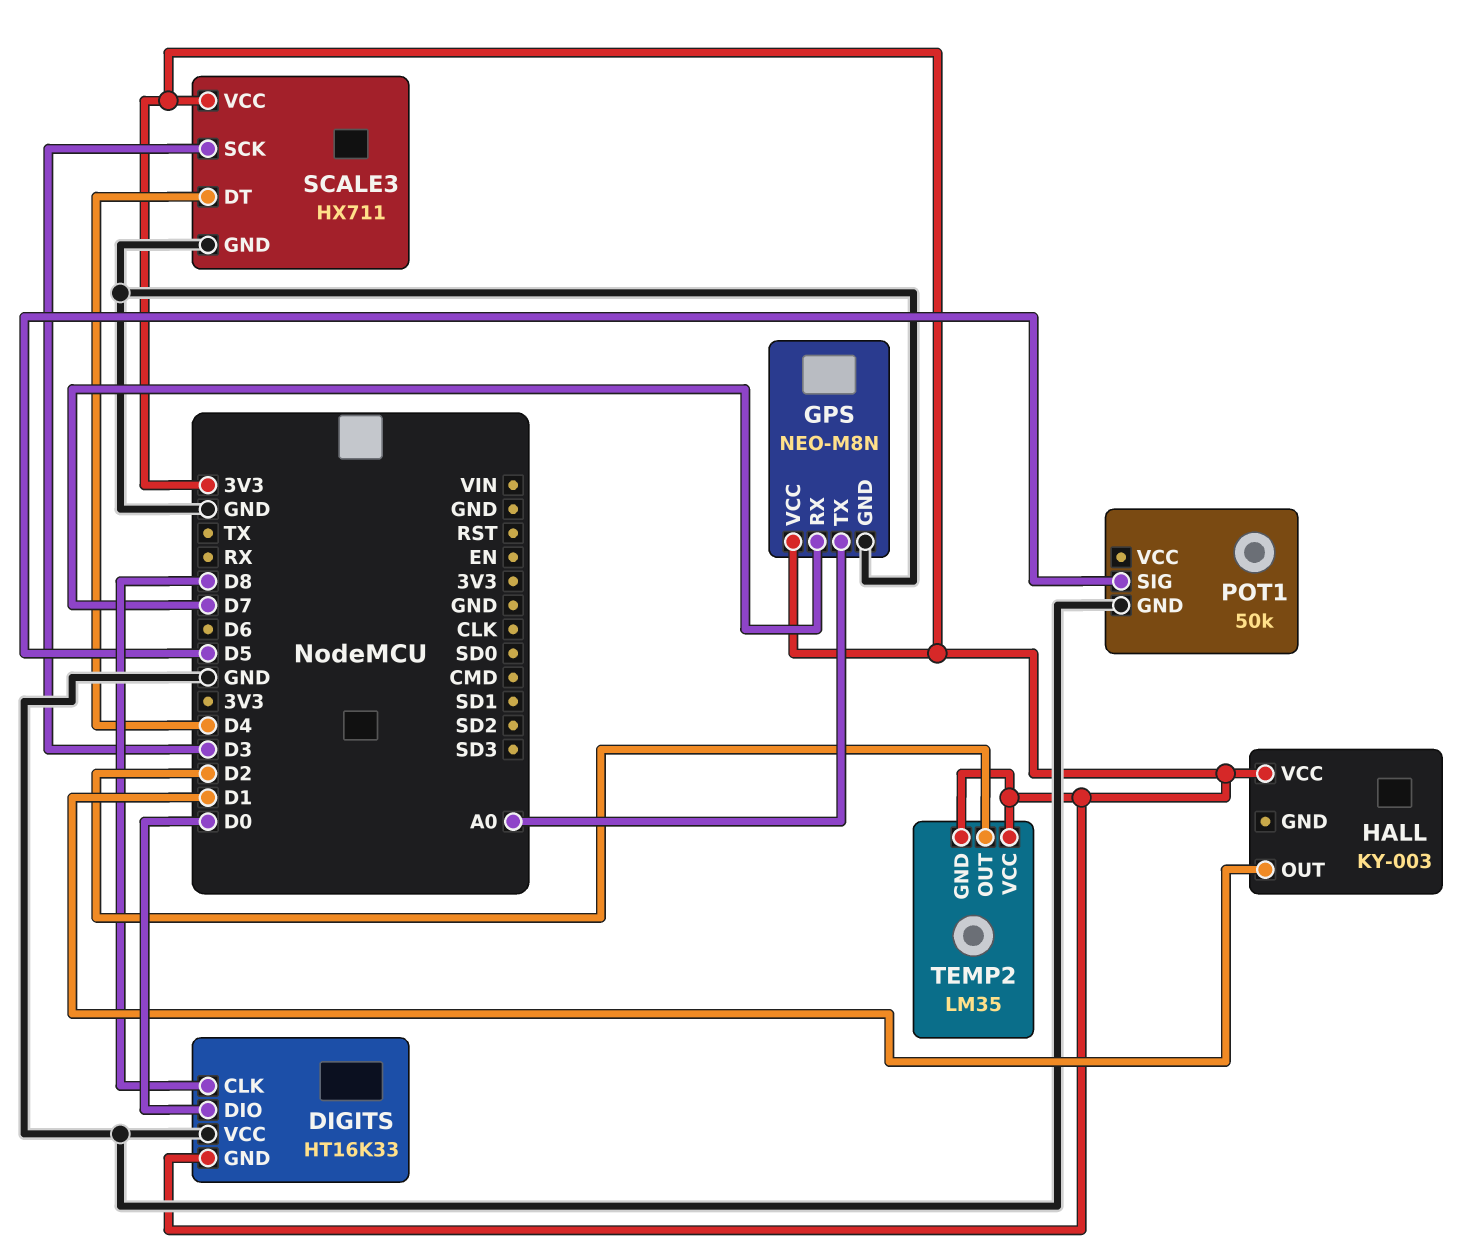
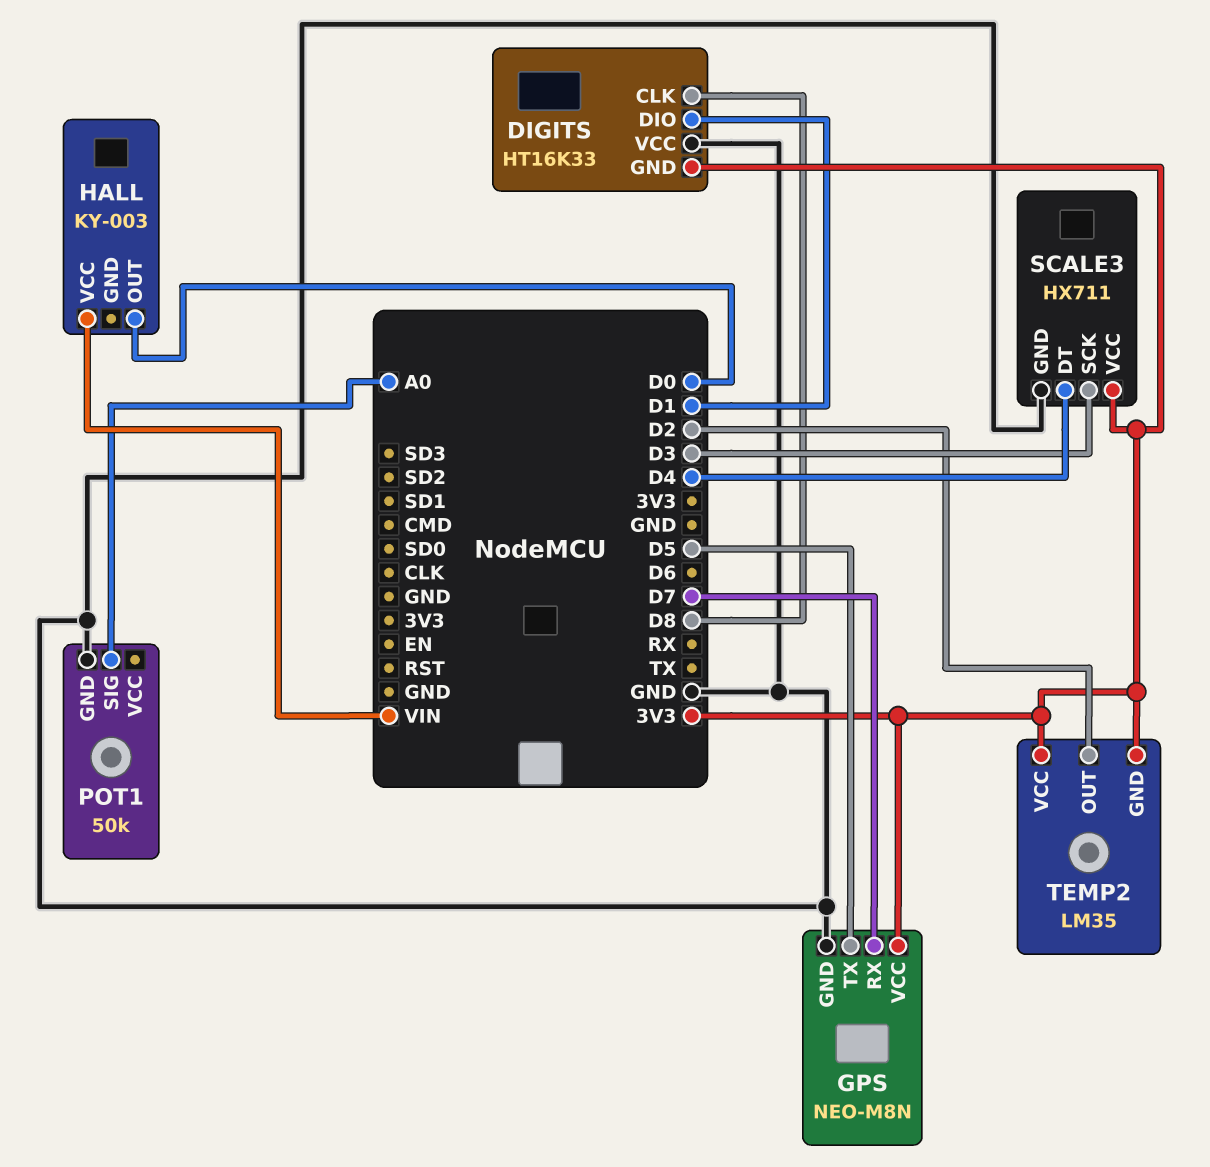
DIGITS pin DIO: D0 -> D1
GPS pin TX: A0 -> D5
HALL pin OUT: D1 -> D0
HALL pin VCC: 3V3 -> VIN
POT1 pin SIG: D5 -> A0

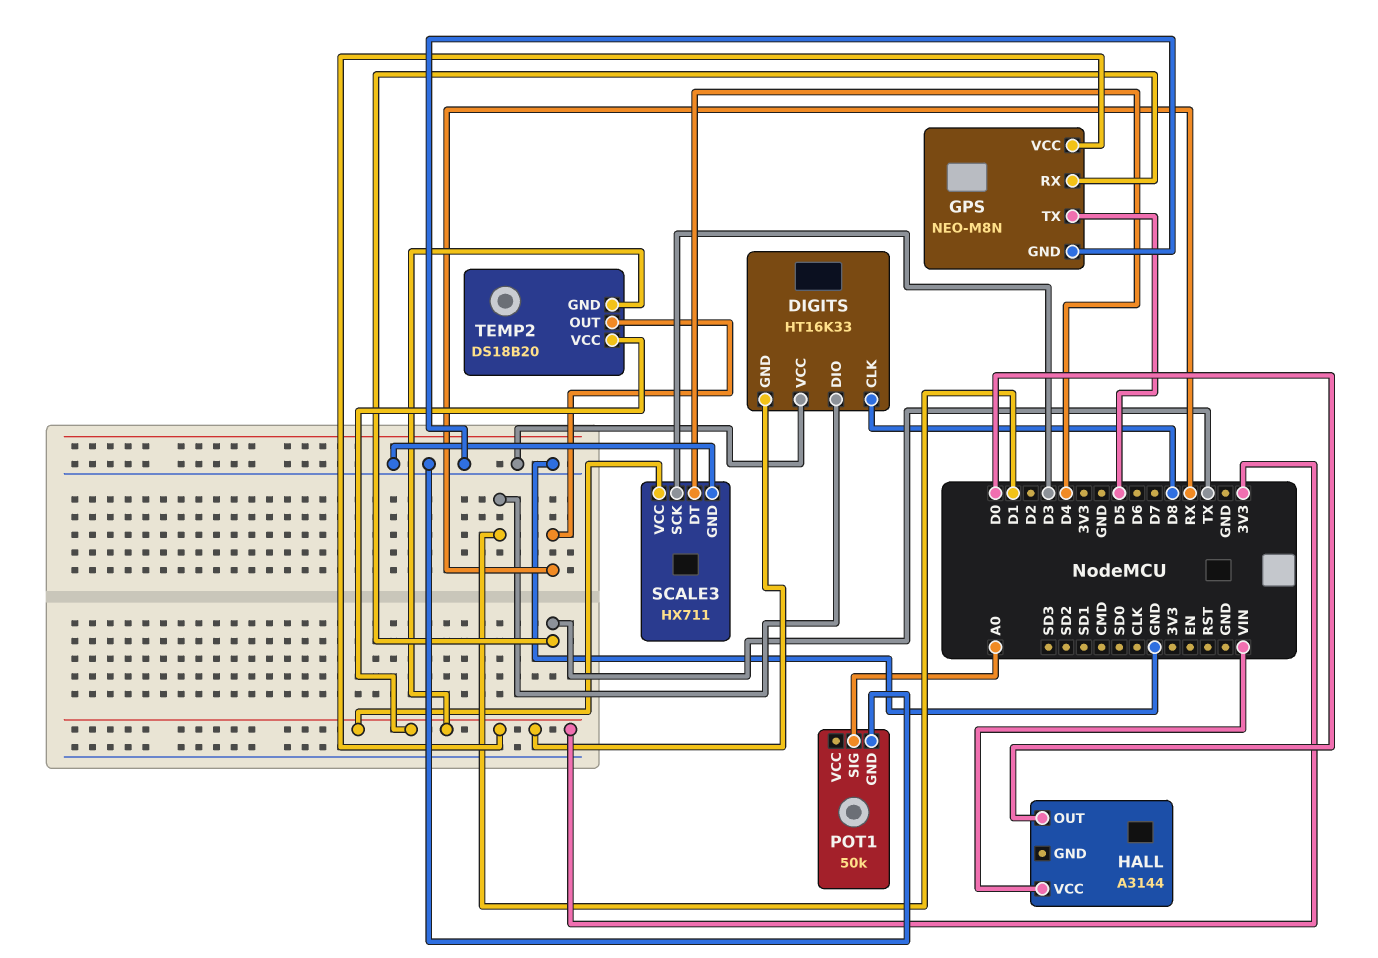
GPS pin RX: D7 -> TX
HALL: KY-003 -> A3144
TEMP2: LM35 -> DS18B20
TEMP2 pin OUT: D2 -> RX

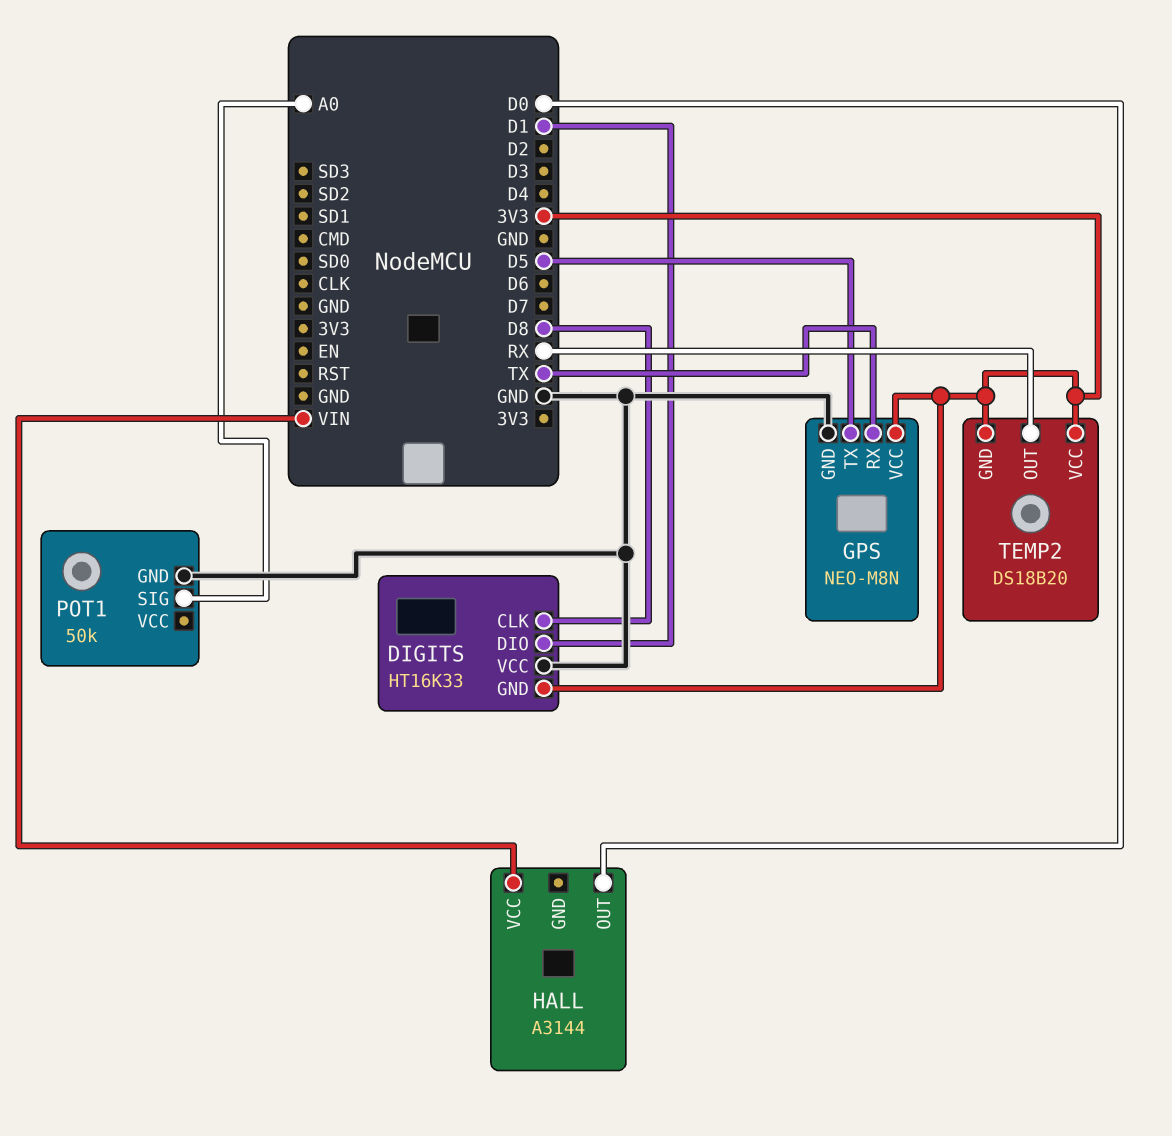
SCALE3: HX711 -> none
SCALE3 pin DT: D4 -> none
SCALE3 pin GND: GND -> none
SCALE3 pin SCK: D3 -> none
SCALE3 pin VCC: 3V3 -> none

